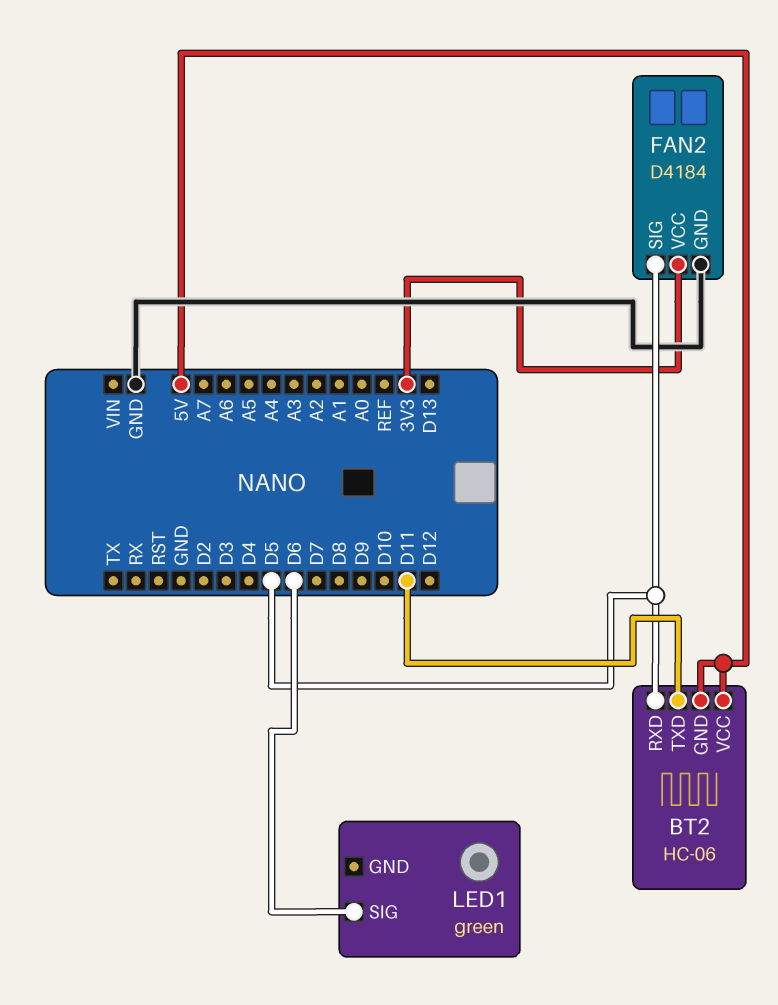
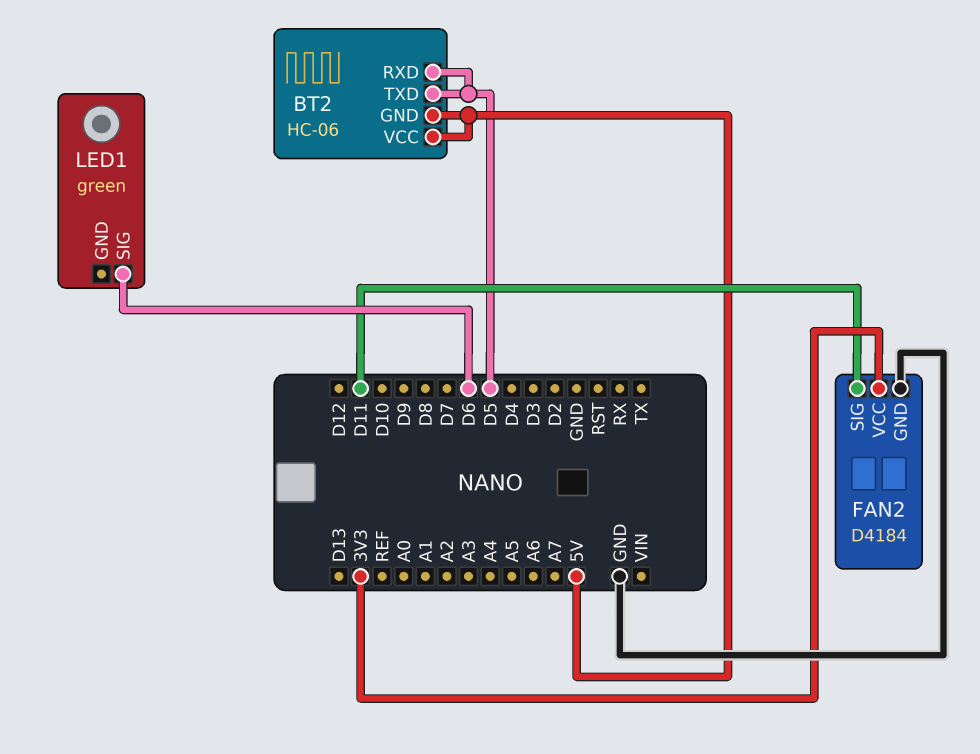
BT2 pin TXD: D11 -> D5
FAN2 pin SIG: D5 -> D11

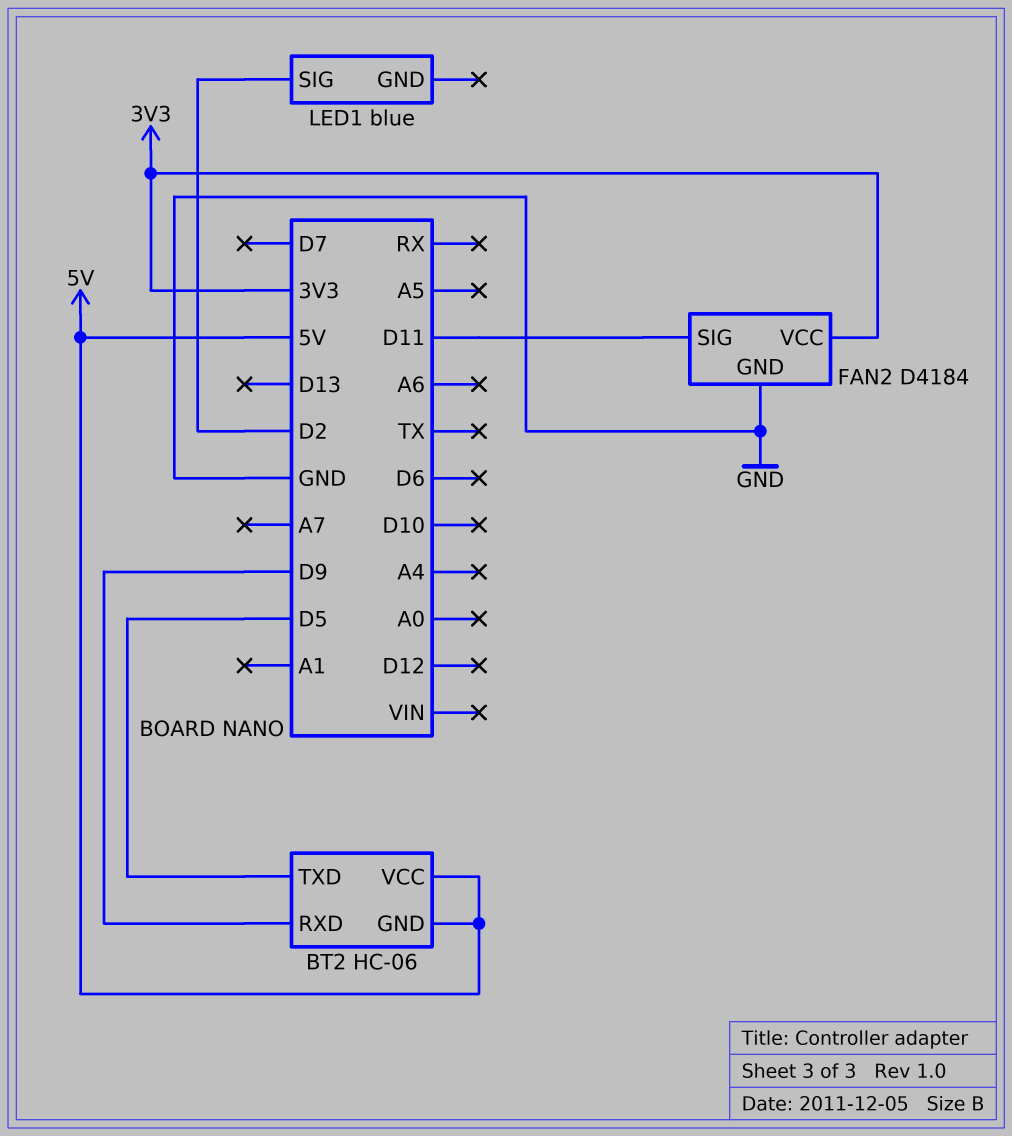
BT2 pin RXD: D5 -> D9
LED1: green -> blue
LED1 pin SIG: D6 -> D2

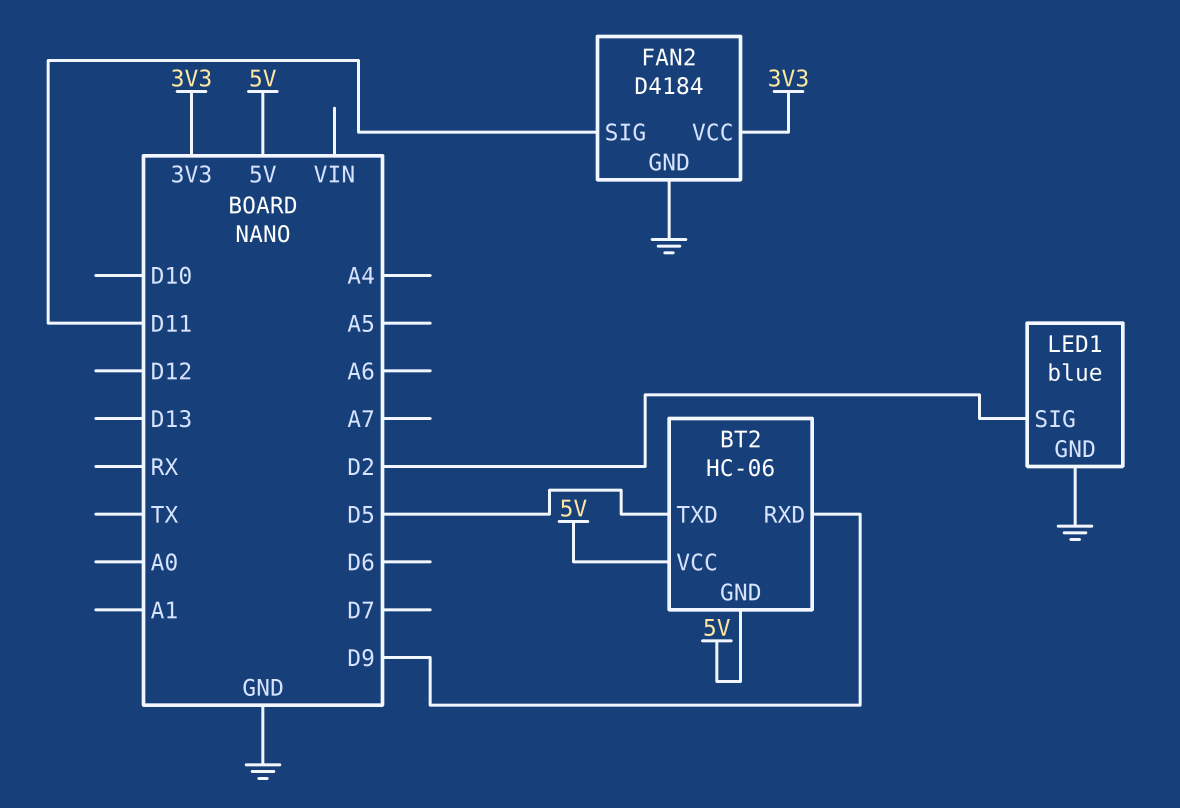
LED1 pin GND: none -> GND

